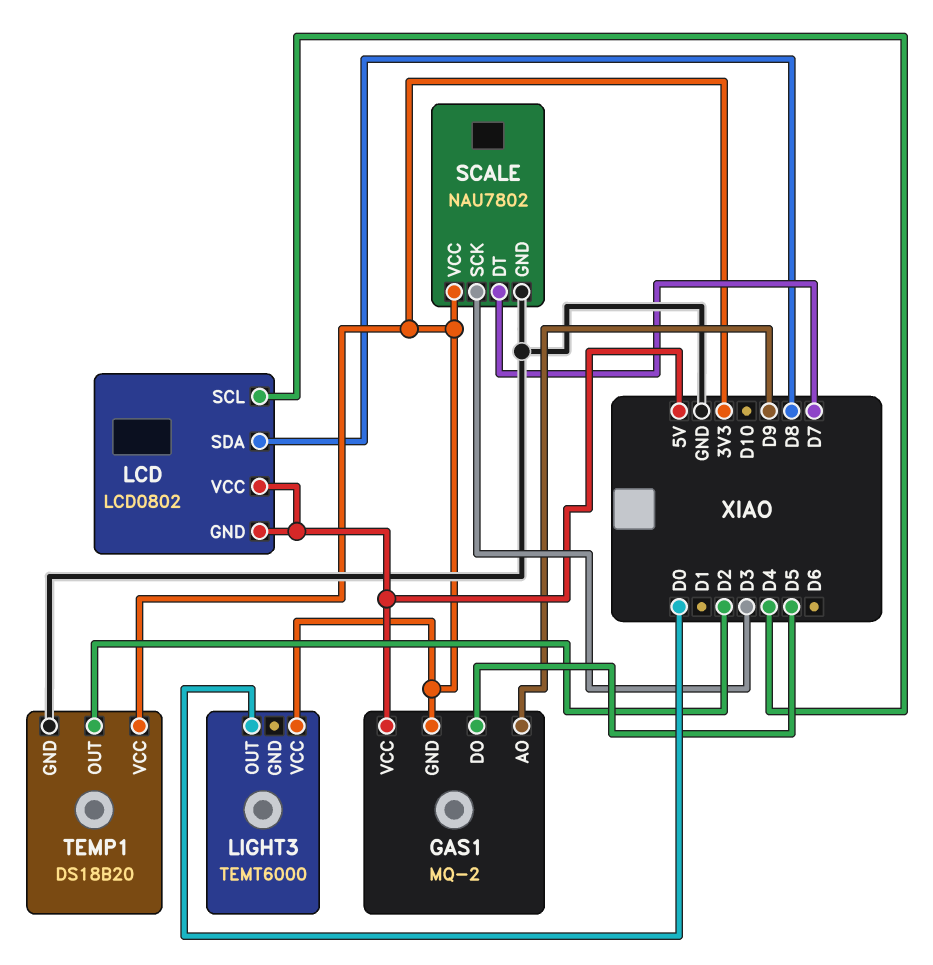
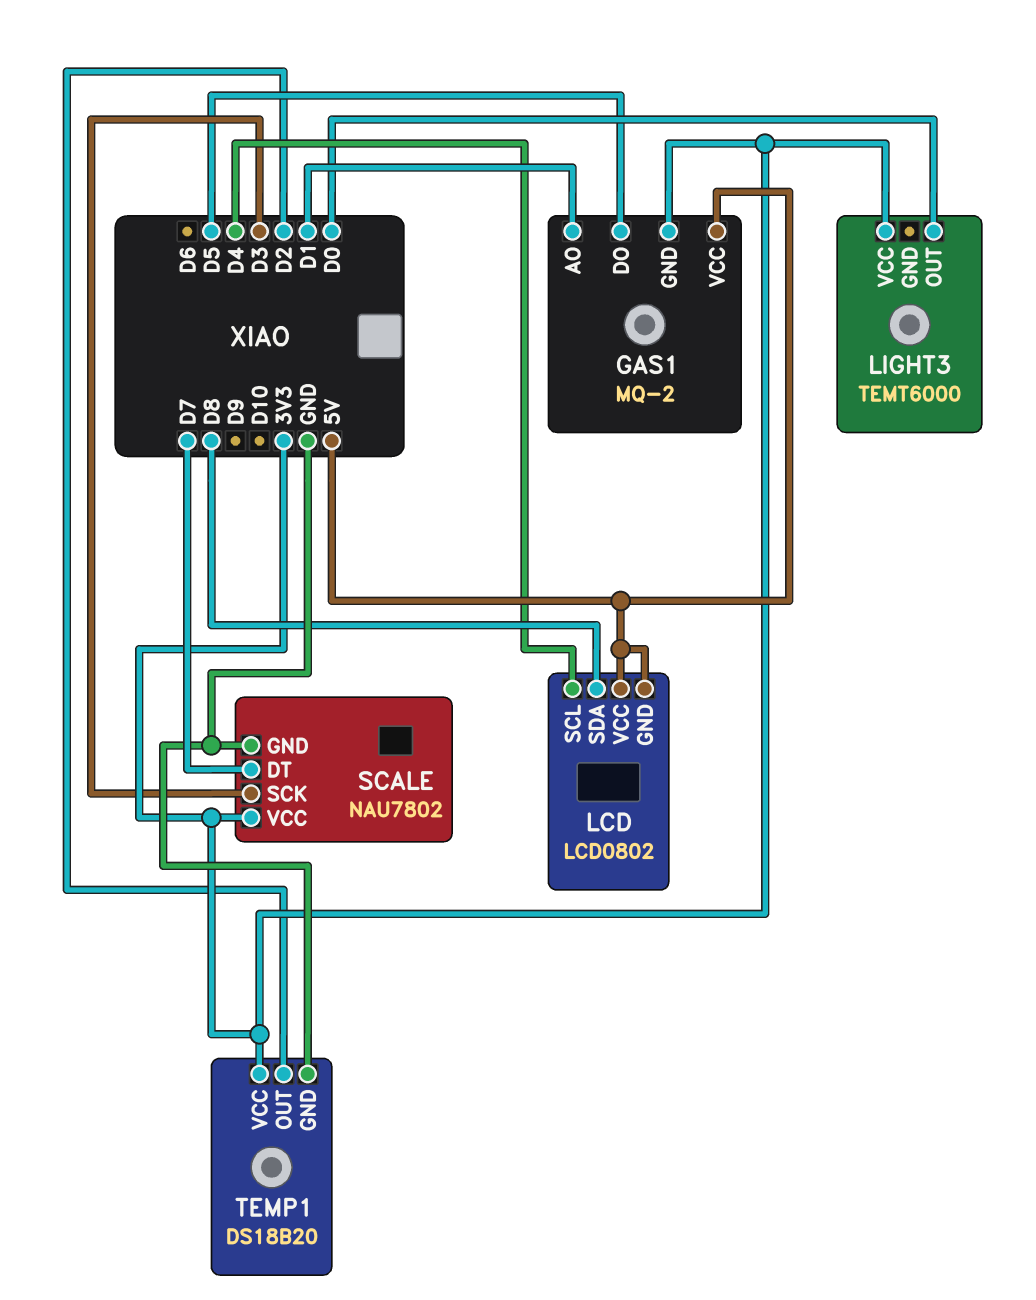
GAS1 pin AO: D9 -> D1

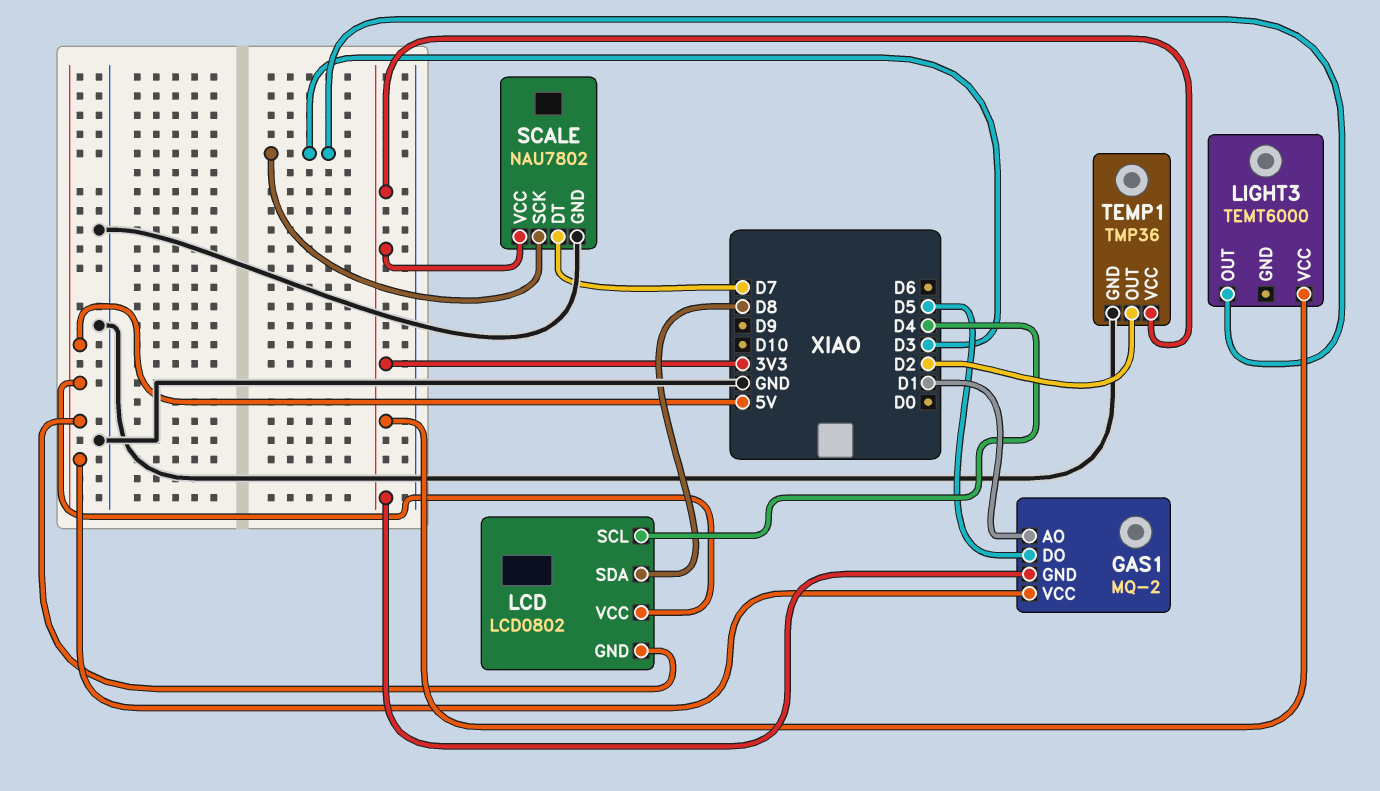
LIGHT3 pin OUT: D0 -> D3
TEMP1: DS18B20 -> TMP36

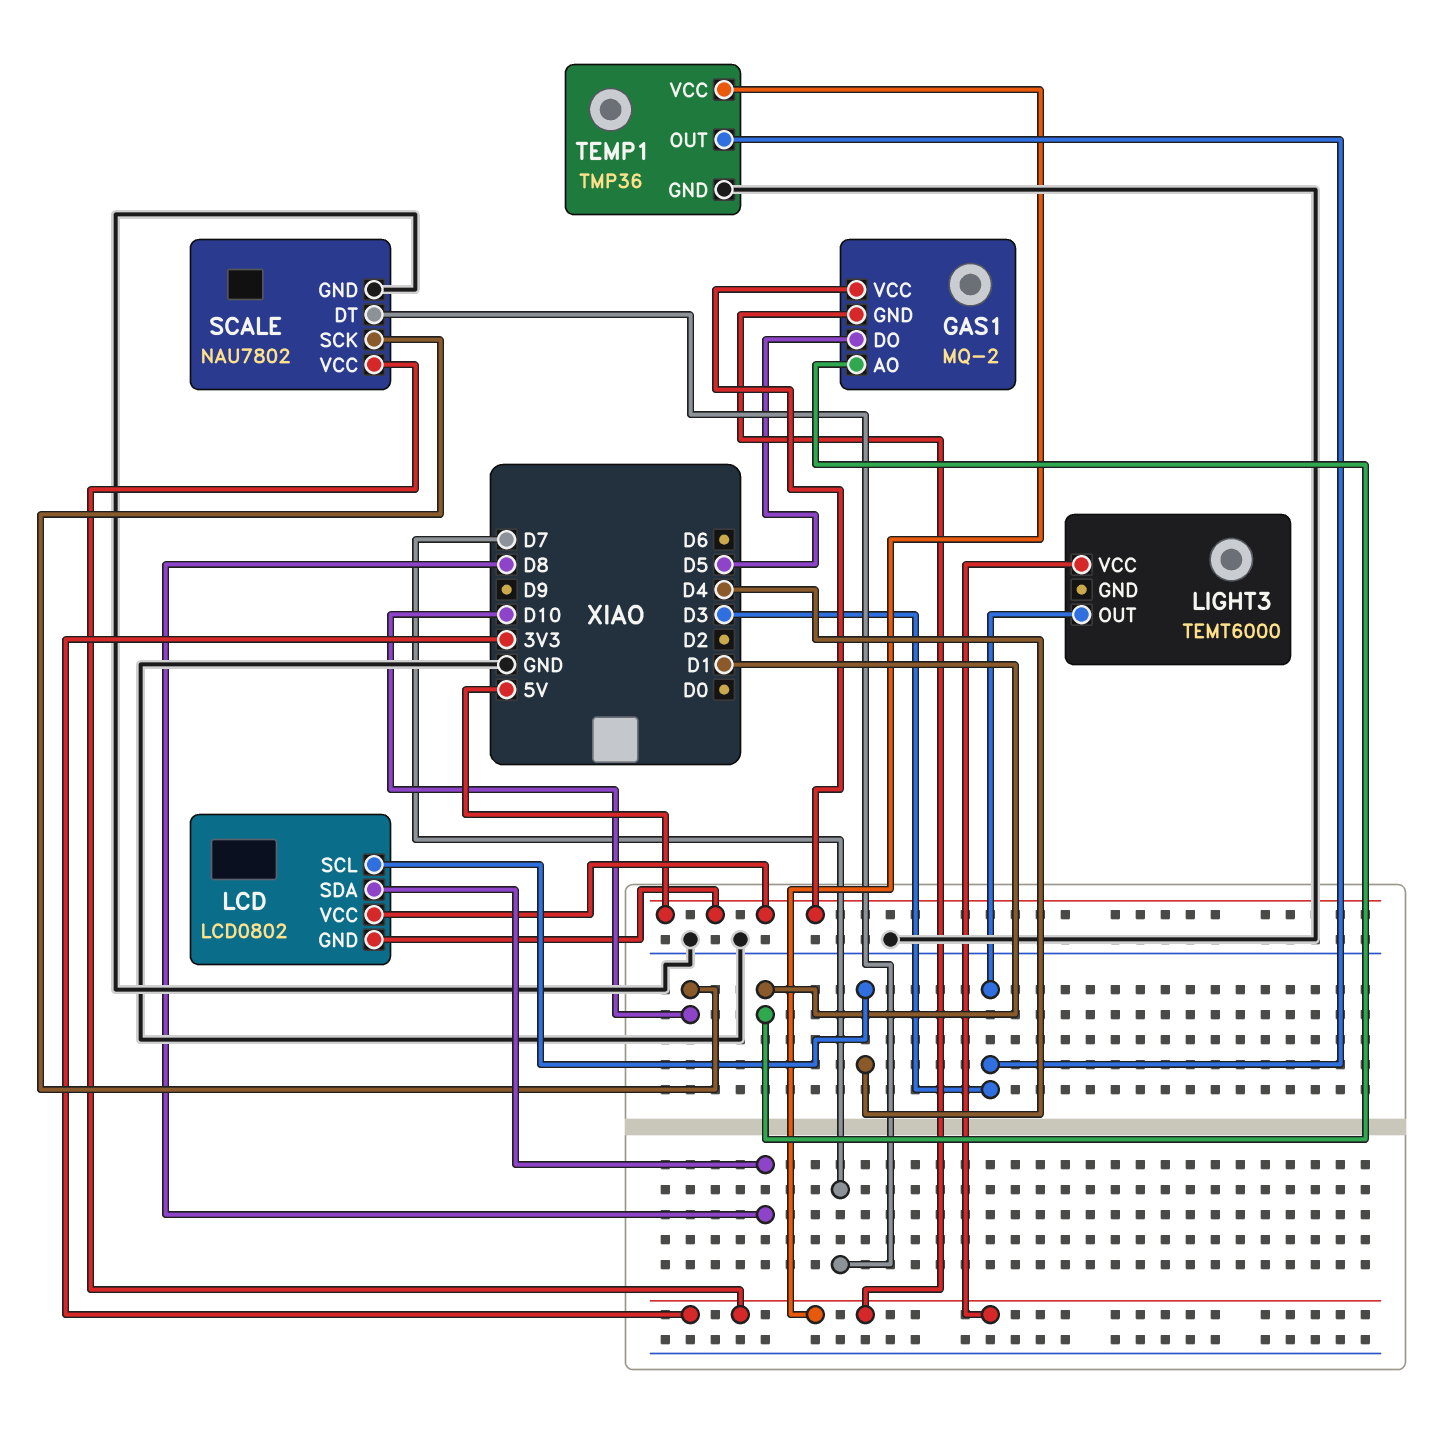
SCALE pin SCK: D3 -> D10
TEMP1 pin OUT: D2 -> D3

